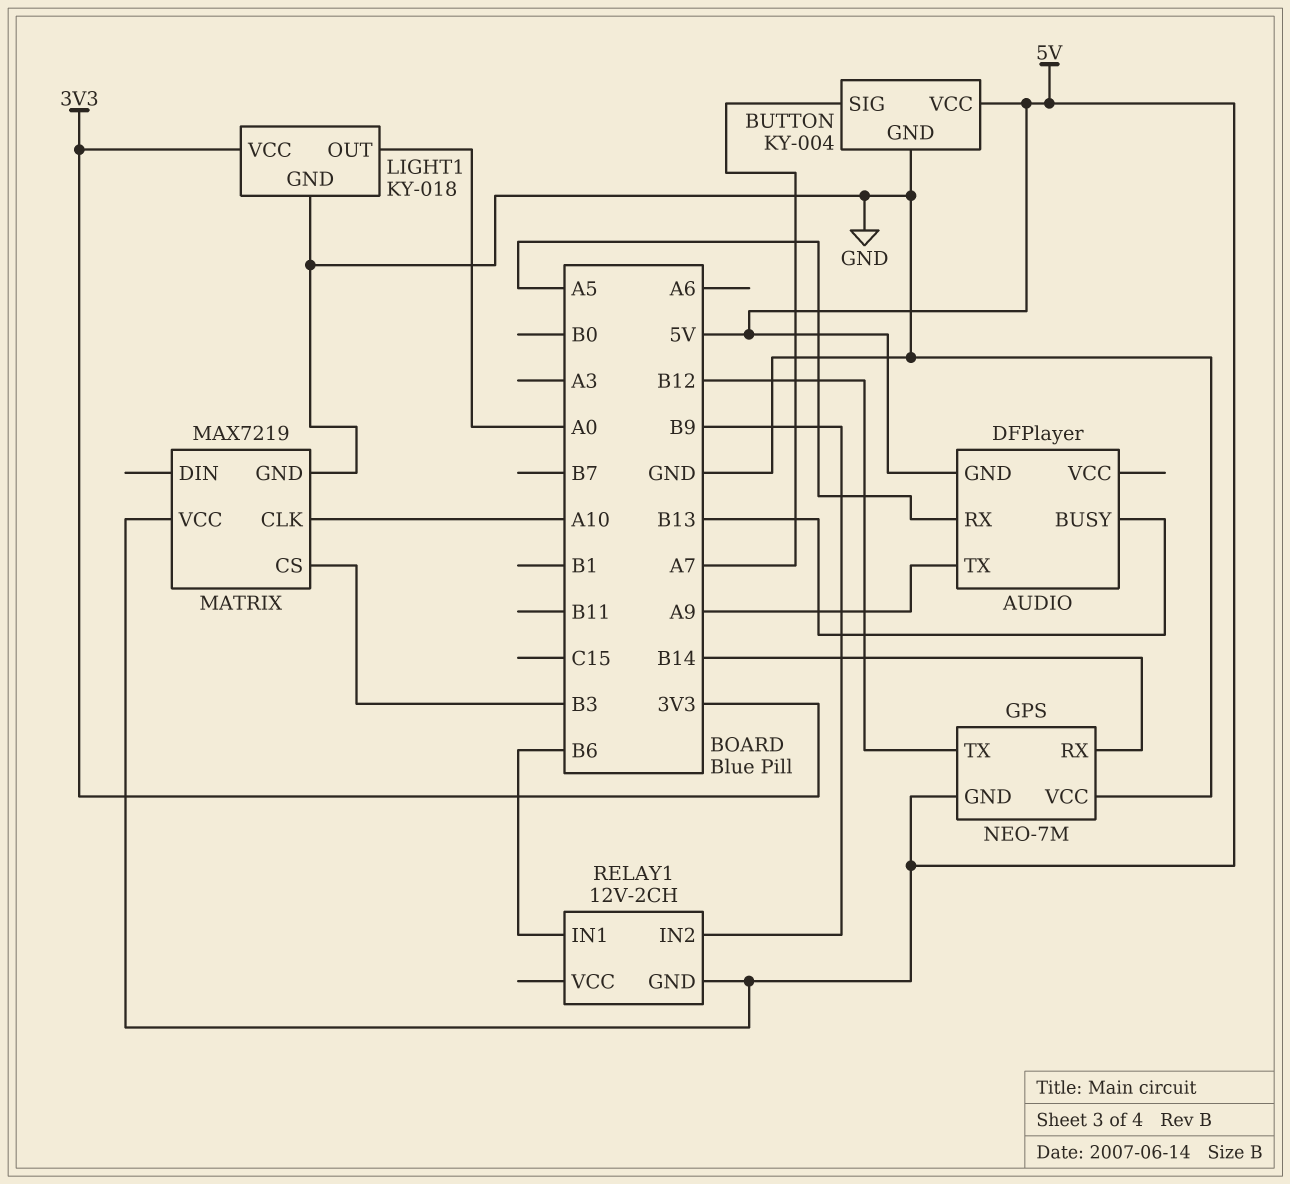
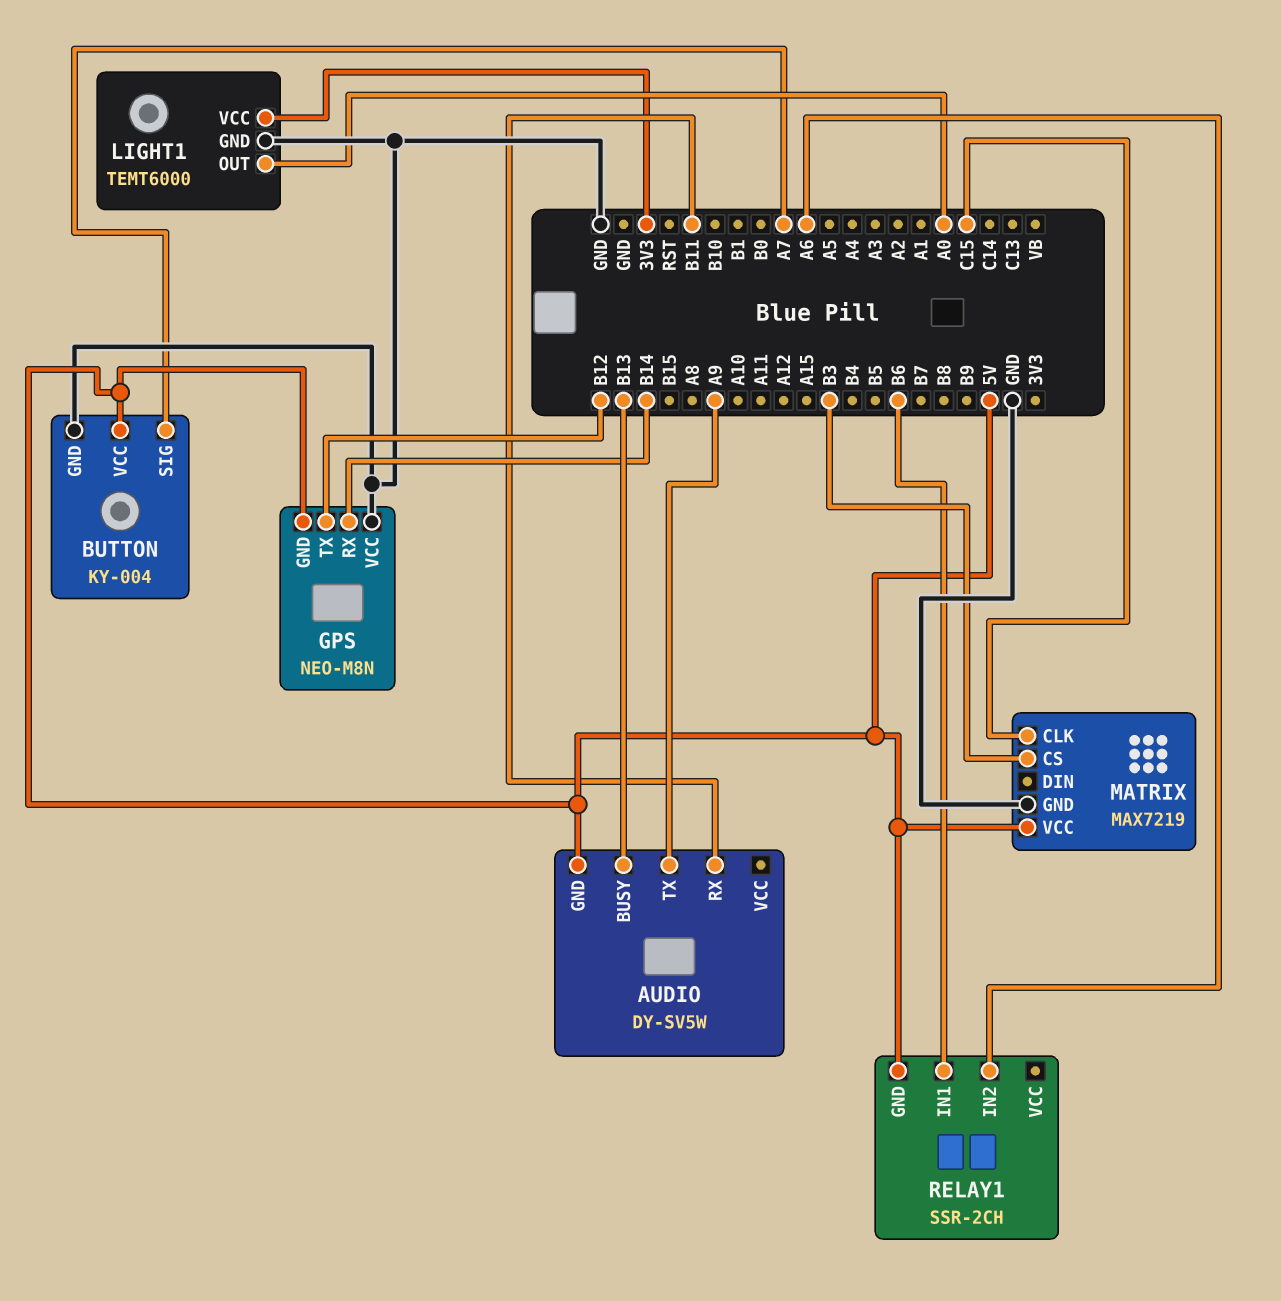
AUDIO: DFPlayer -> DY-SV5W
AUDIO pin RX: A5 -> B11
GPS: NEO-7M -> NEO-M8N
LIGHT1: KY-018 -> TEMT6000
MATRIX pin CLK: A10 -> C15
RELAY1: 12V-2CH -> SSR-2CH
RELAY1 pin IN2: B9 -> A6

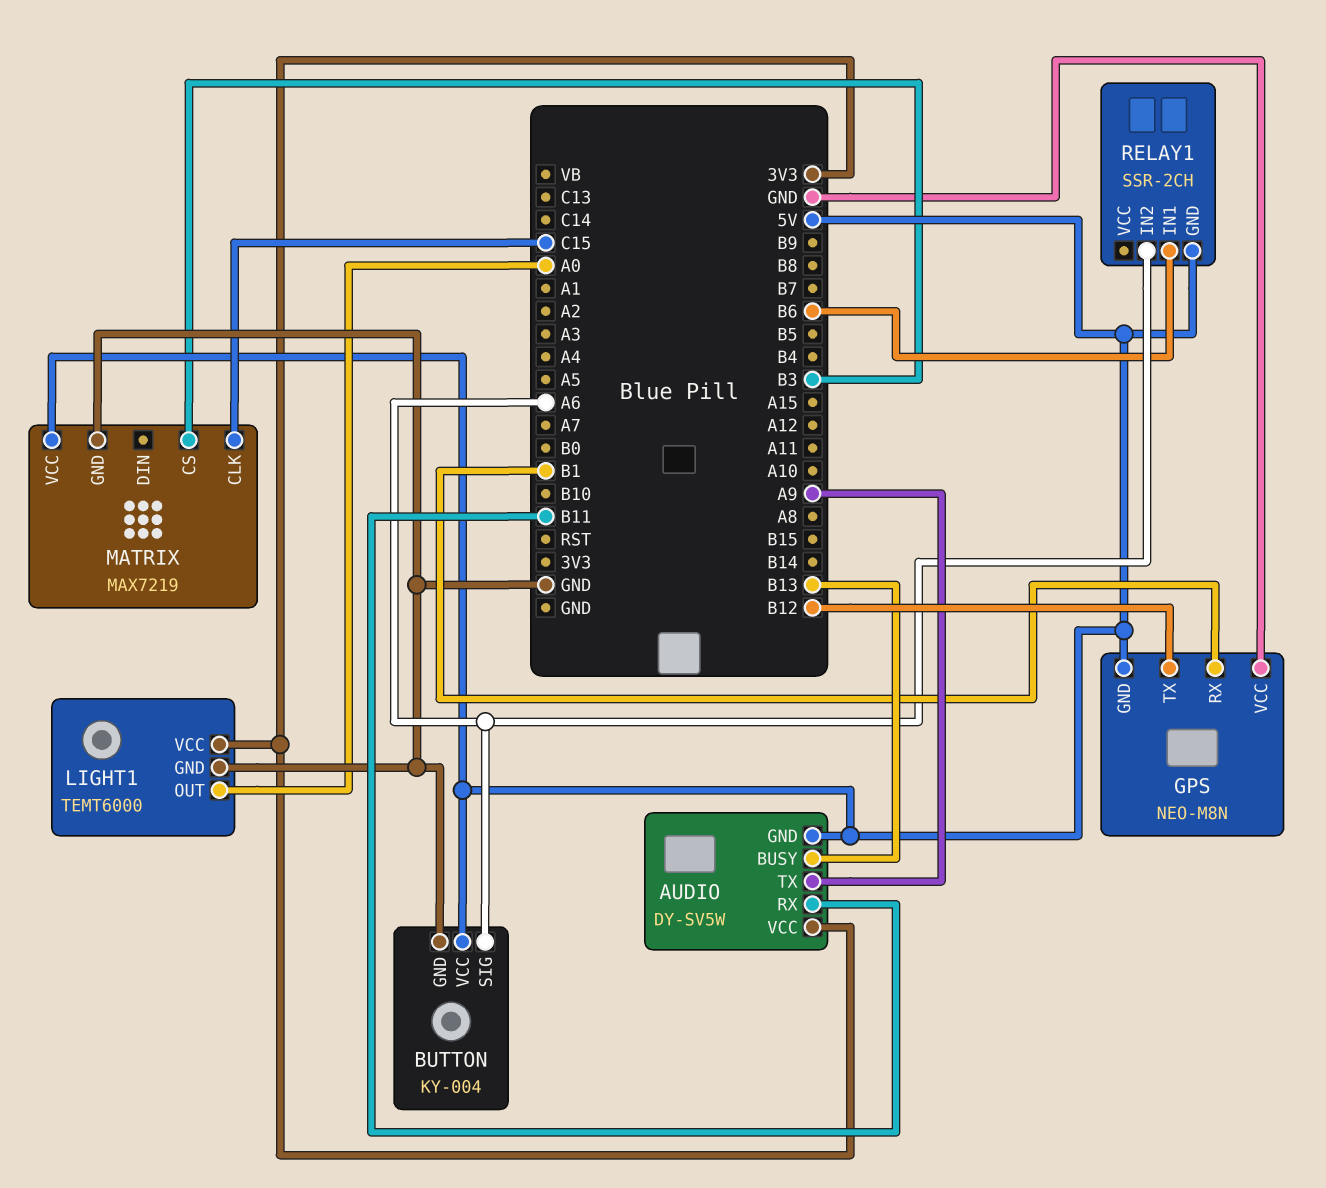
AUDIO pin VCC: none -> 3V3
BUTTON pin SIG: A7 -> A6
GPS pin RX: B14 -> B1

